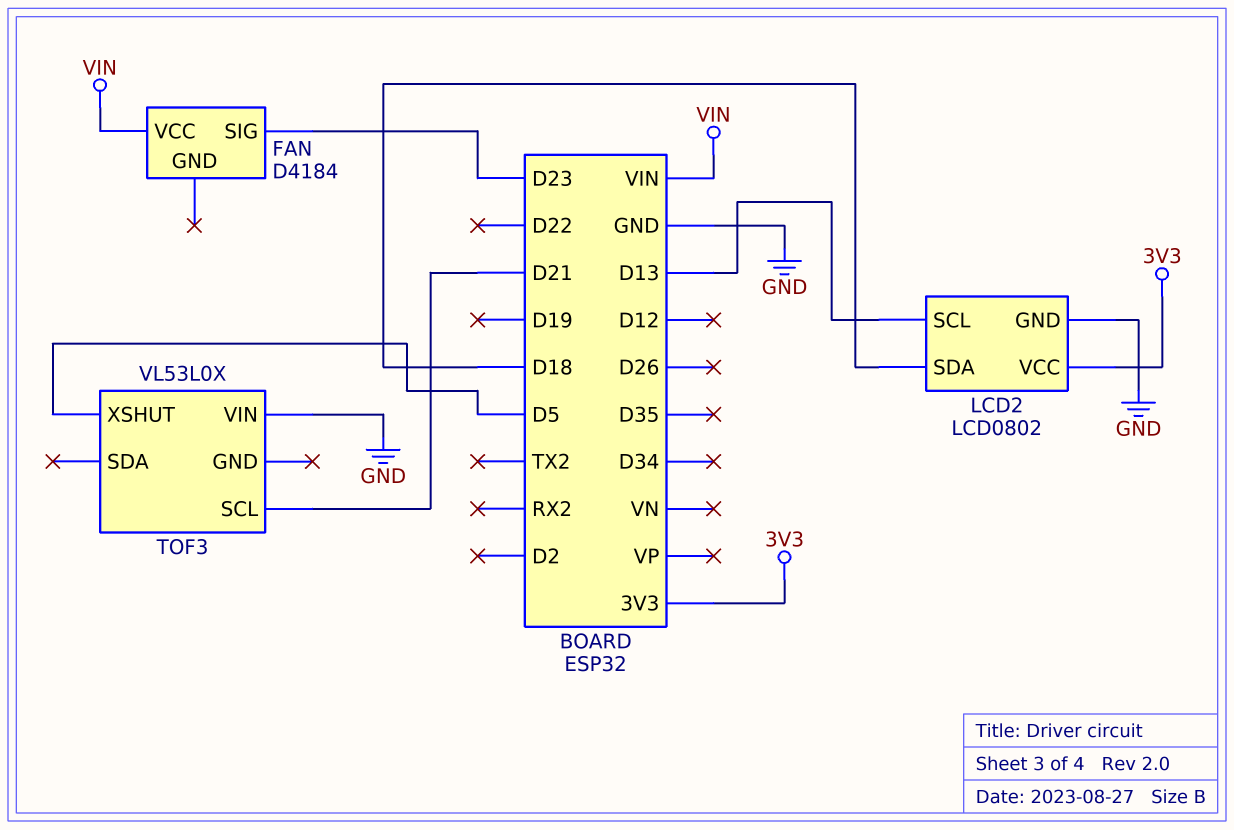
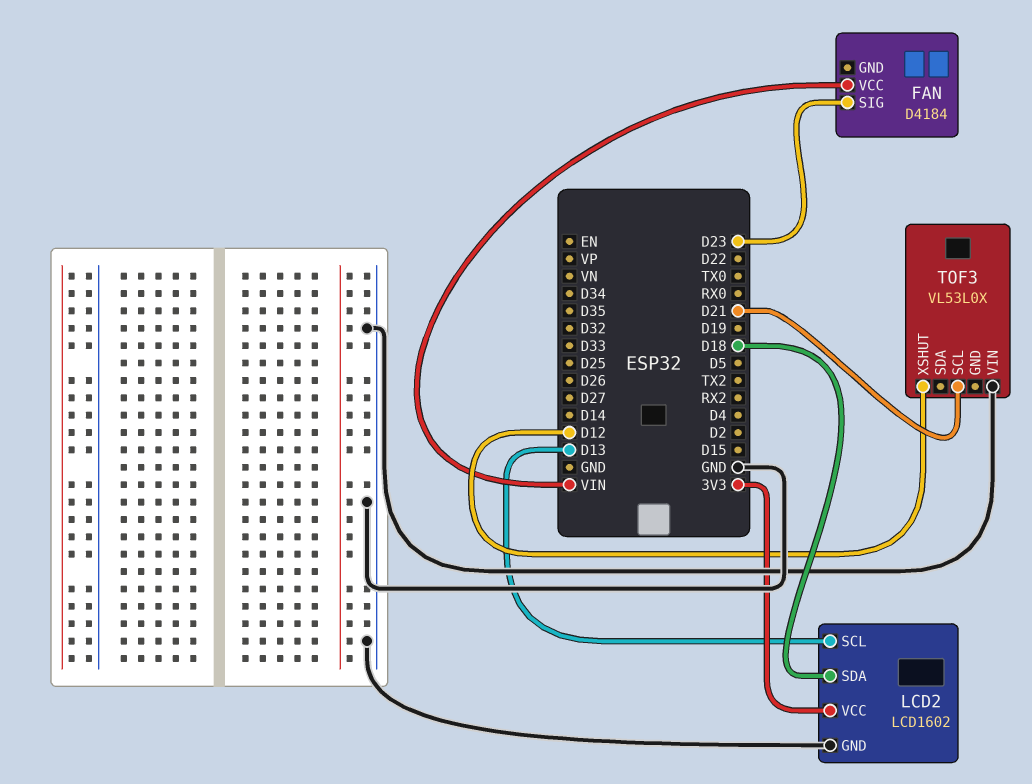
LCD2: LCD0802 -> LCD1602
TOF3 pin XSHUT: D5 -> D12

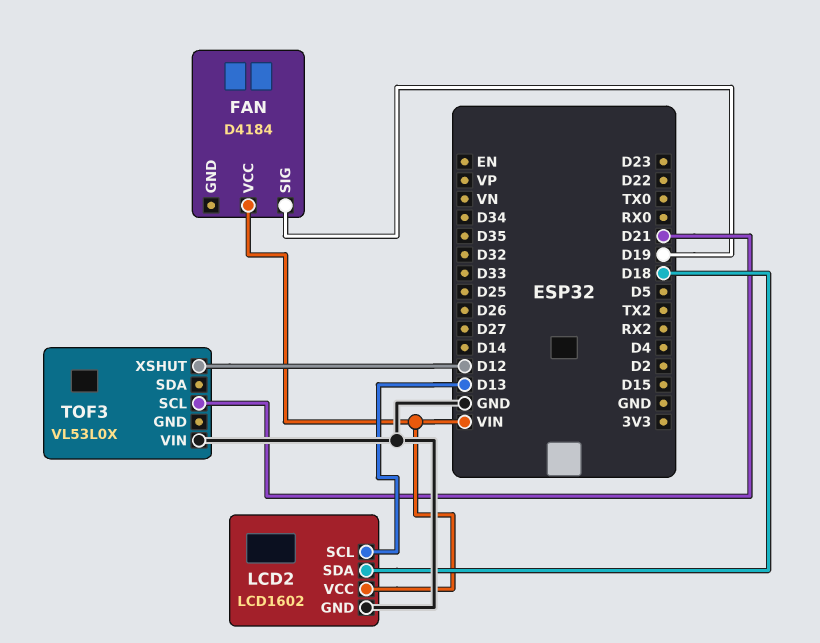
FAN pin SIG: D23 -> D19
LCD2 pin VCC: 3V3 -> VIN

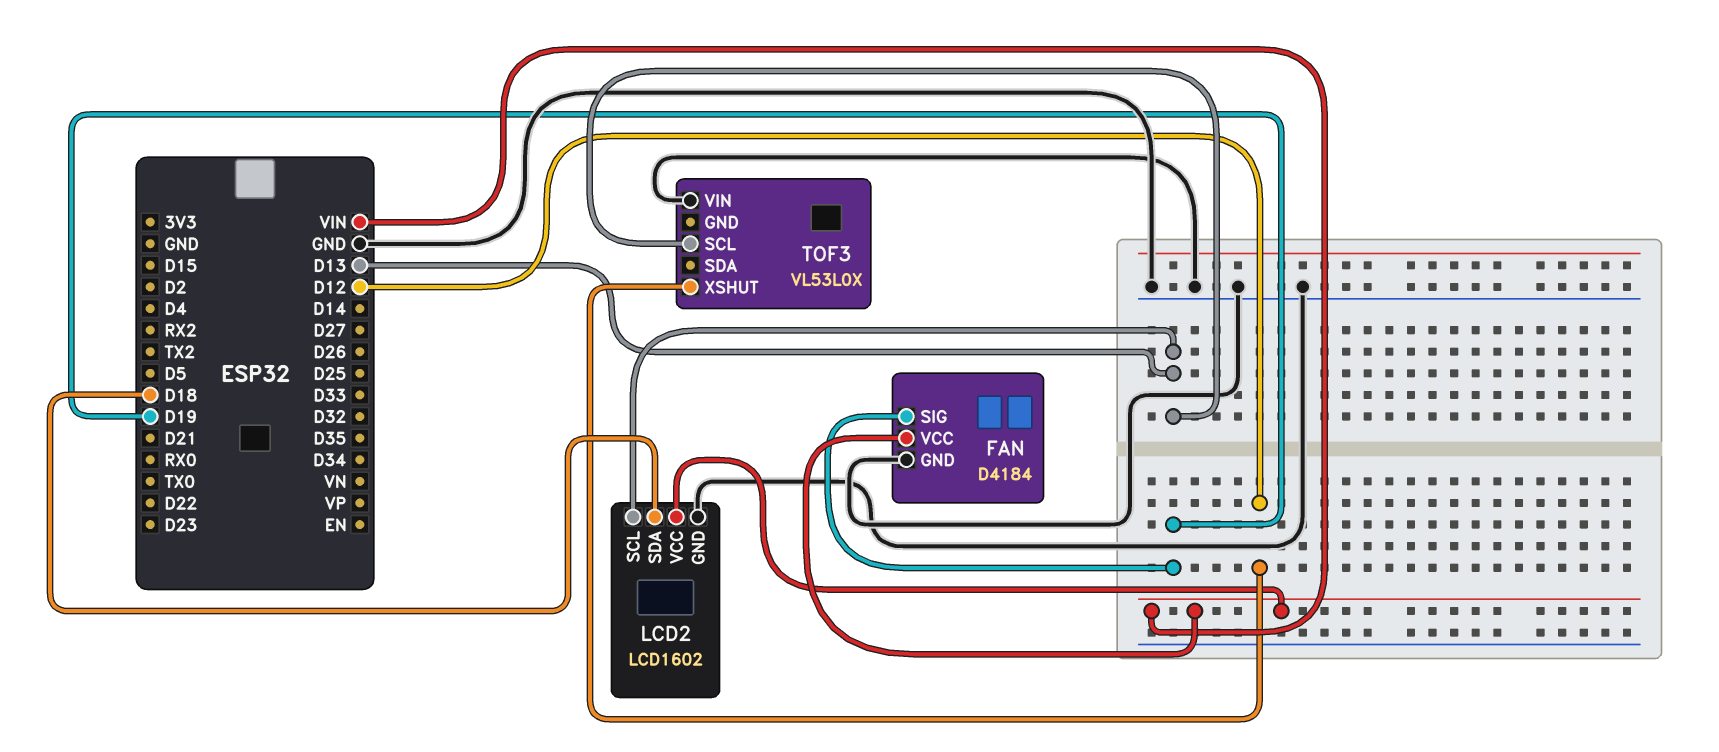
FAN pin GND: none -> GND
TOF3 pin SCL: D21 -> D13

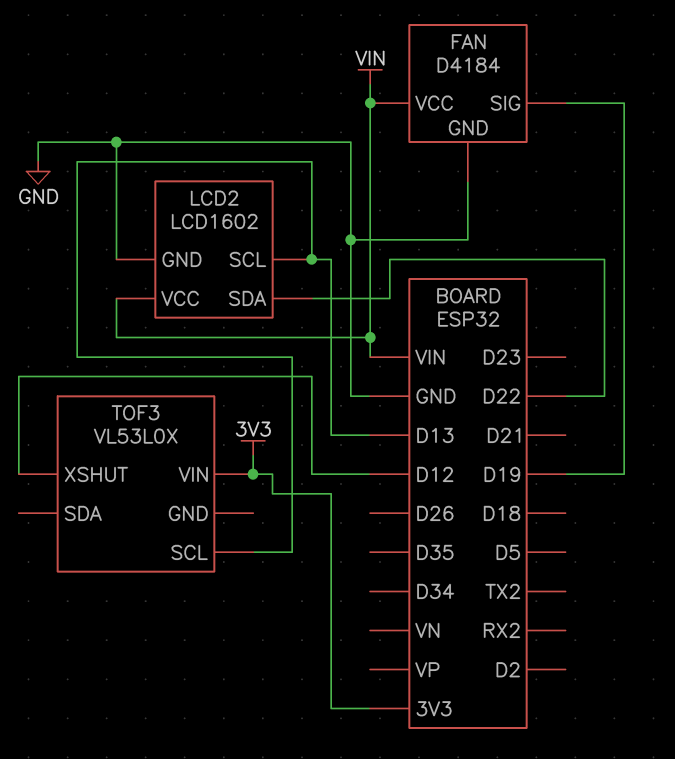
LCD2 pin SDA: D18 -> D22
TOF3 pin VIN: GND -> 3V3

